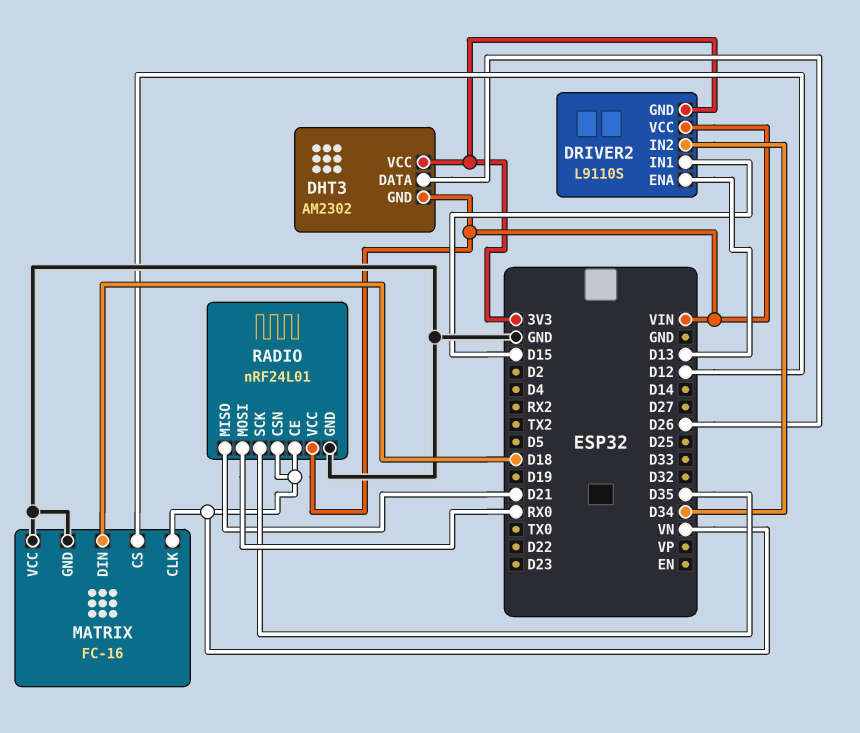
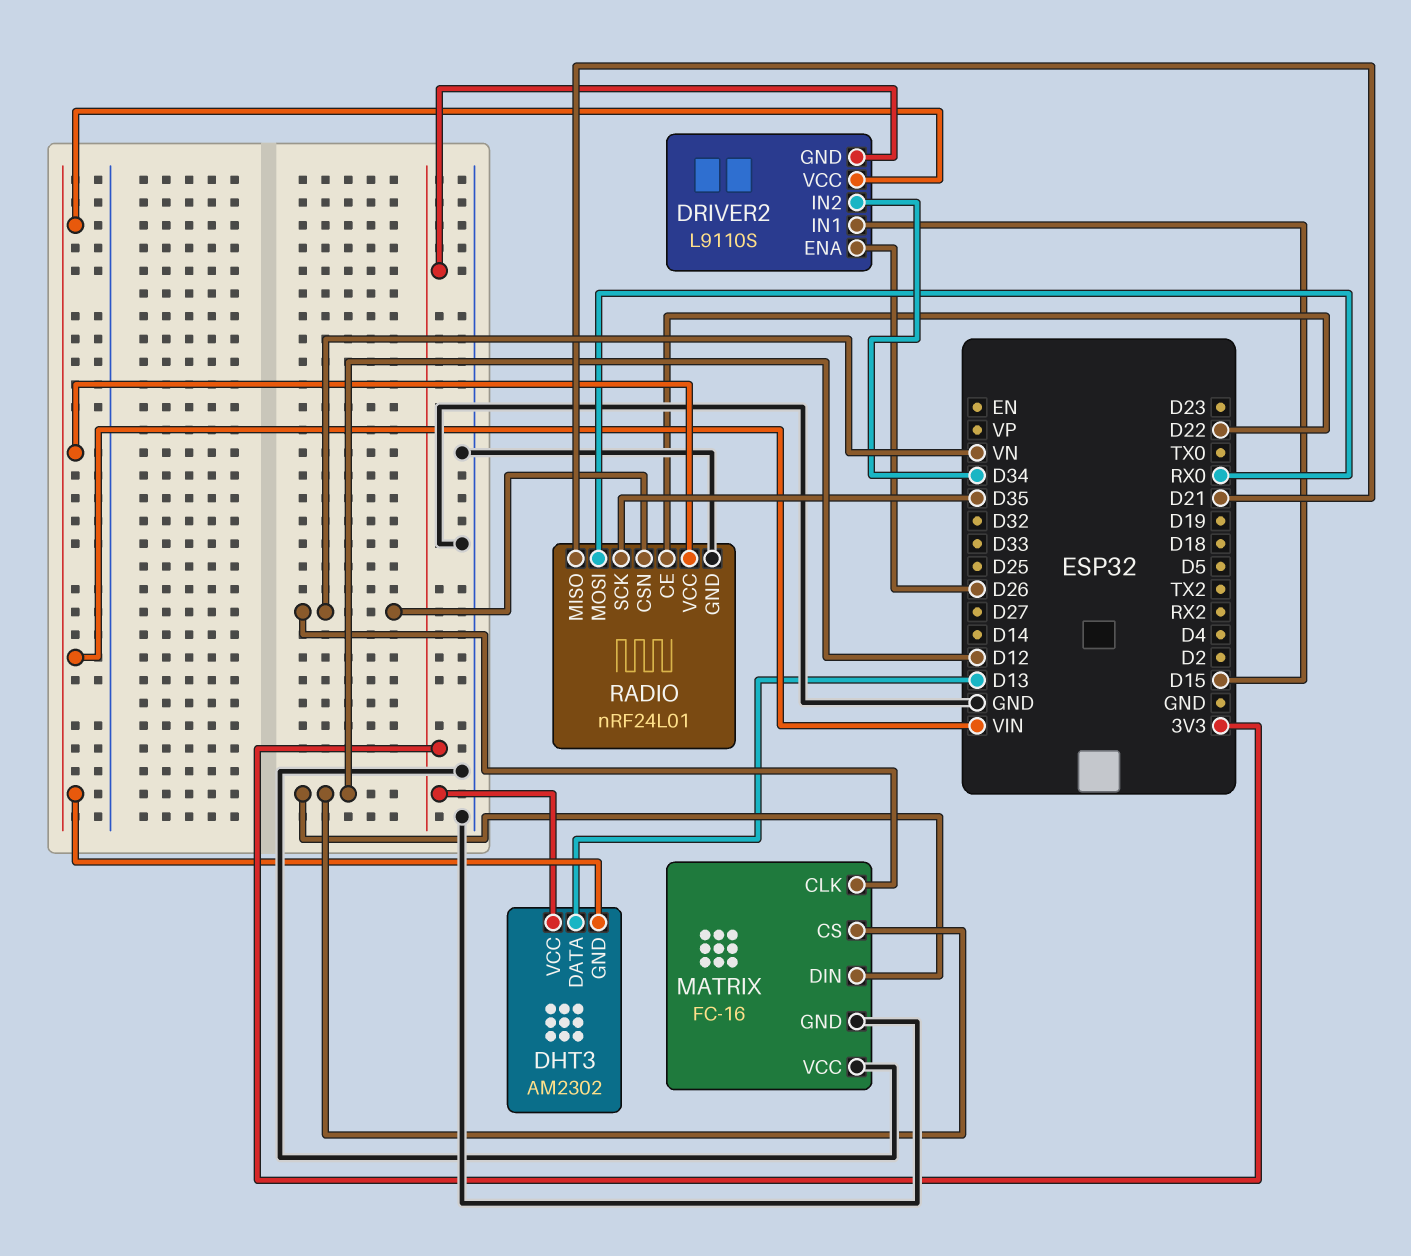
DHT3 pin DATA: D26 -> D13
DRIVER2 pin ENA: D13 -> D26
MATRIX pin DIN: D18 -> D12
RADIO pin CE: VN -> D22

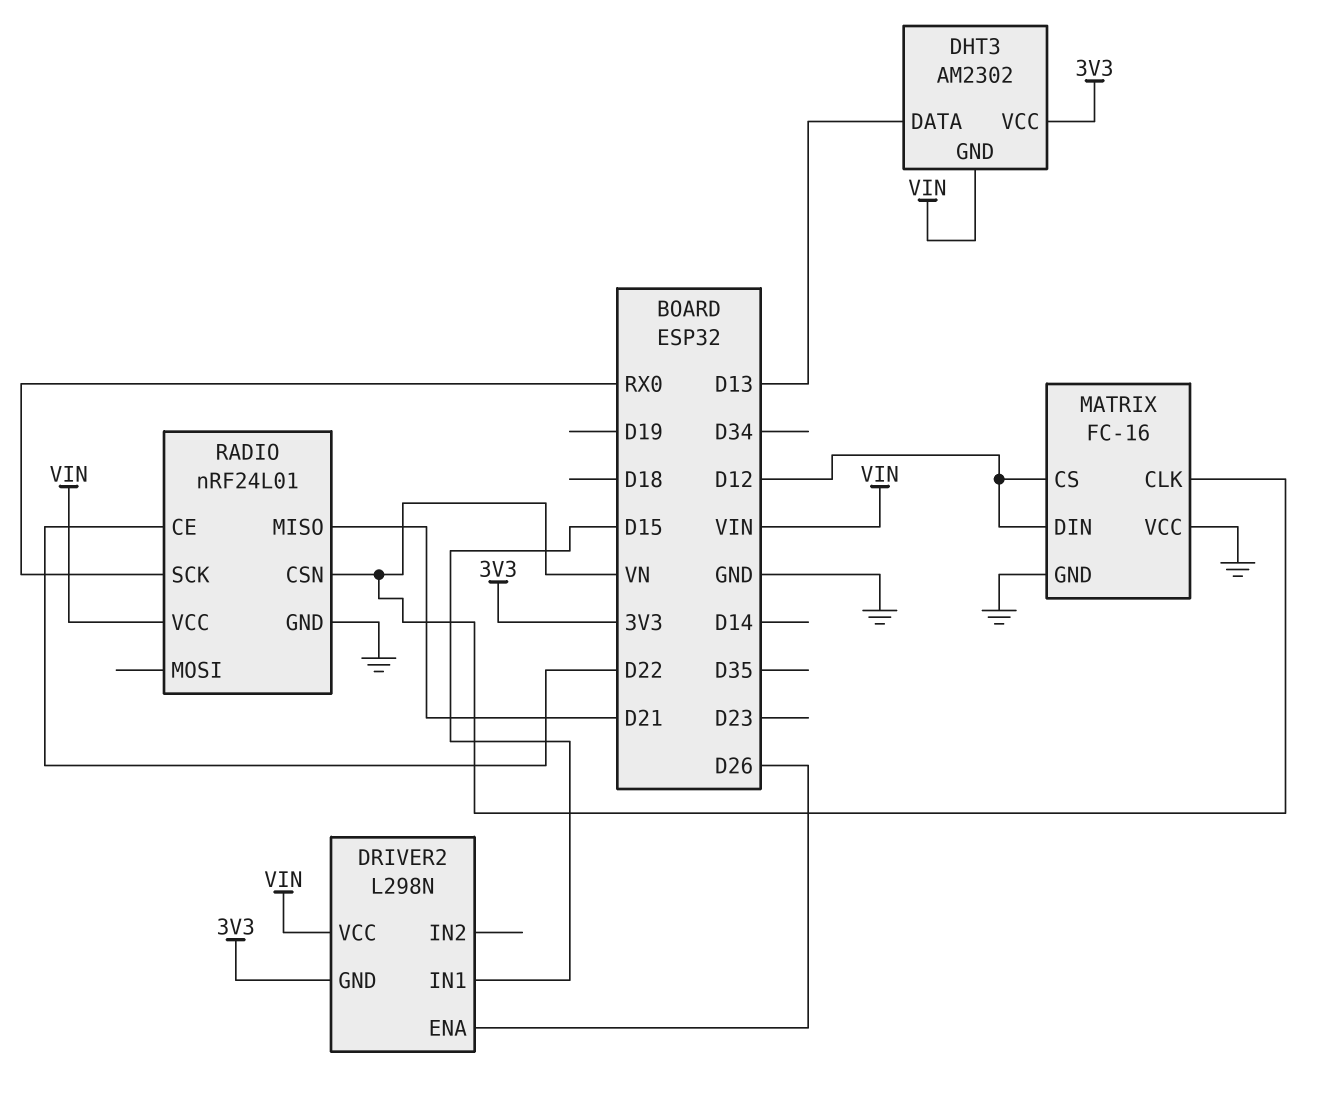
DRIVER2: L9110S -> L298N
DRIVER2 pin IN2: D34 -> none
RADIO pin MOSI: RX0 -> none
RADIO pin SCK: D35 -> RX0

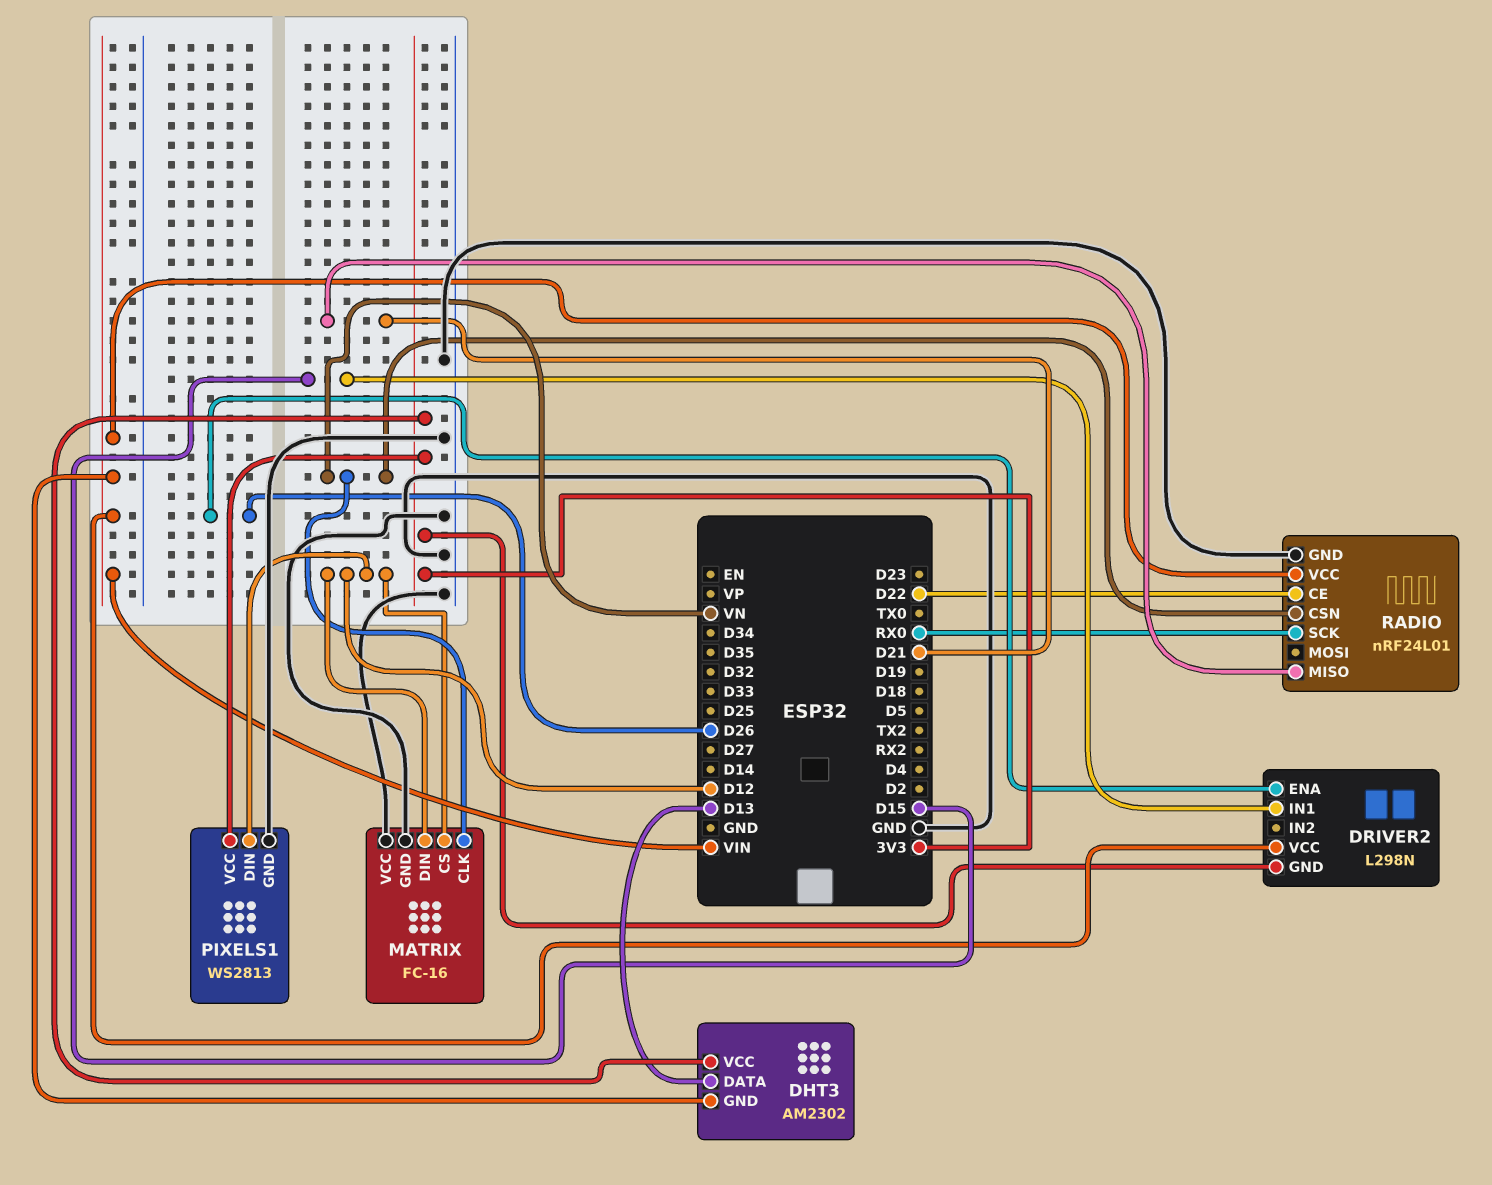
PIXELS1: none -> WS2813
PIXELS1 pin DIN: none -> D12
PIXELS1 pin GND: none -> GND
PIXELS1 pin VCC: none -> 3V3

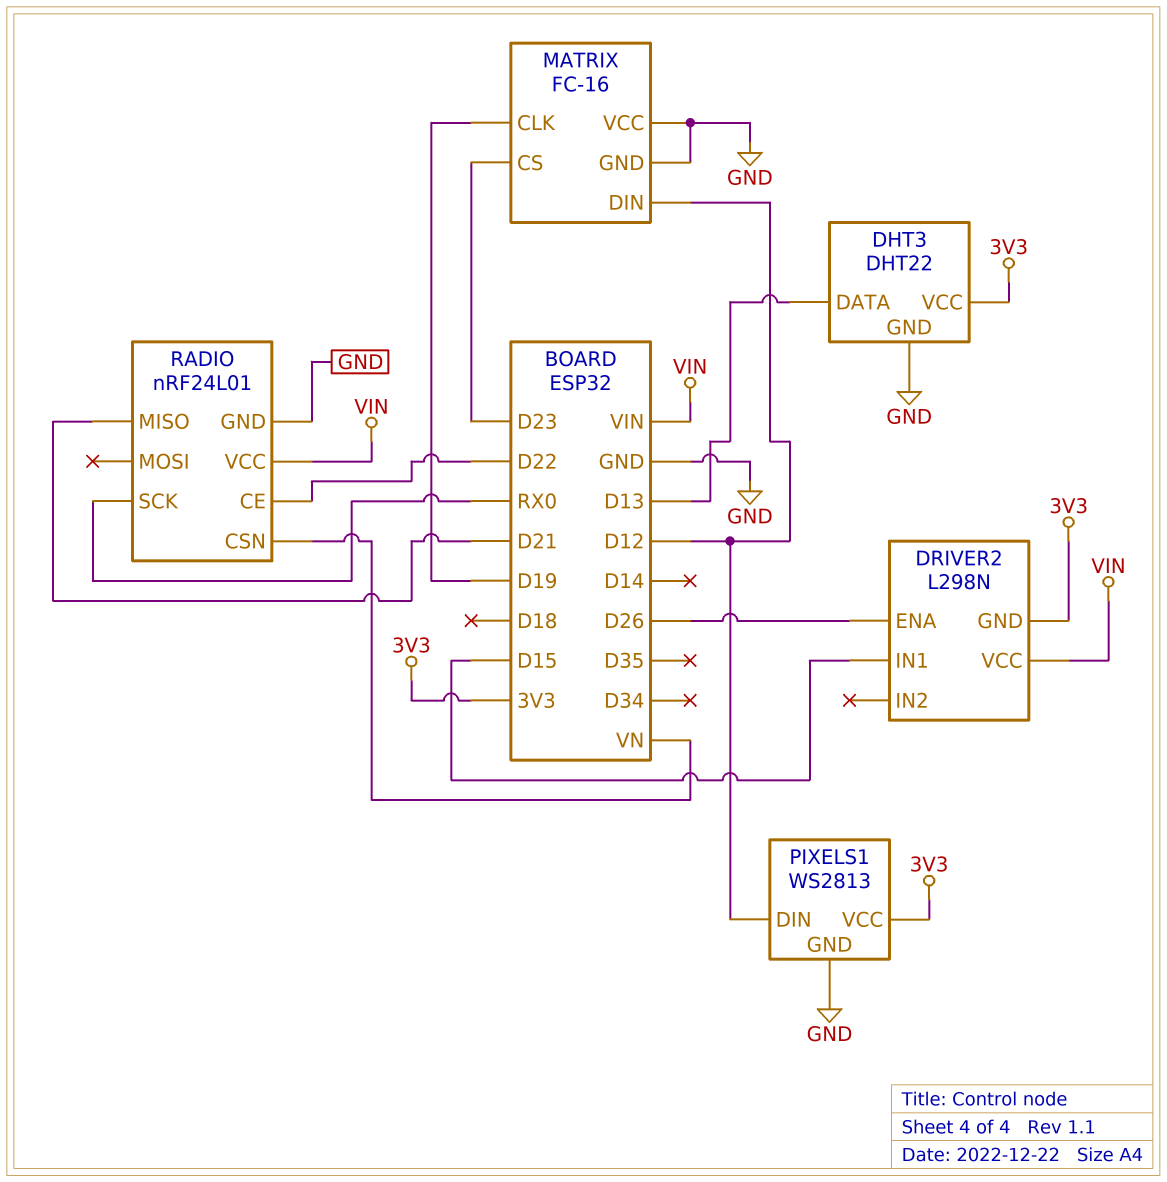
DHT3: AM2302 -> DHT22
DHT3 pin GND: VIN -> GND
MATRIX pin CLK: VN -> D19
MATRIX pin CS: D12 -> D23

